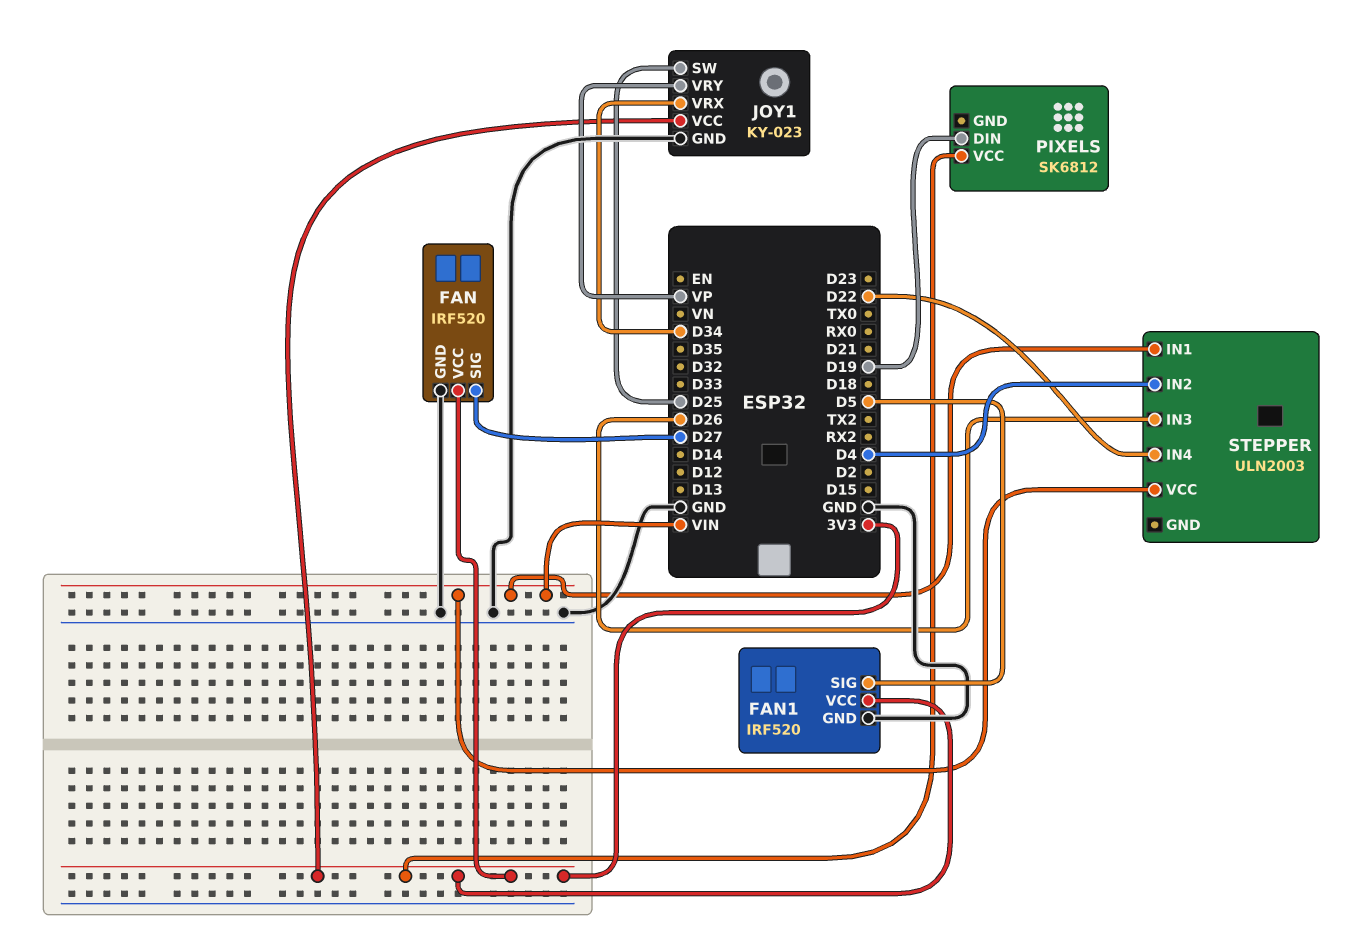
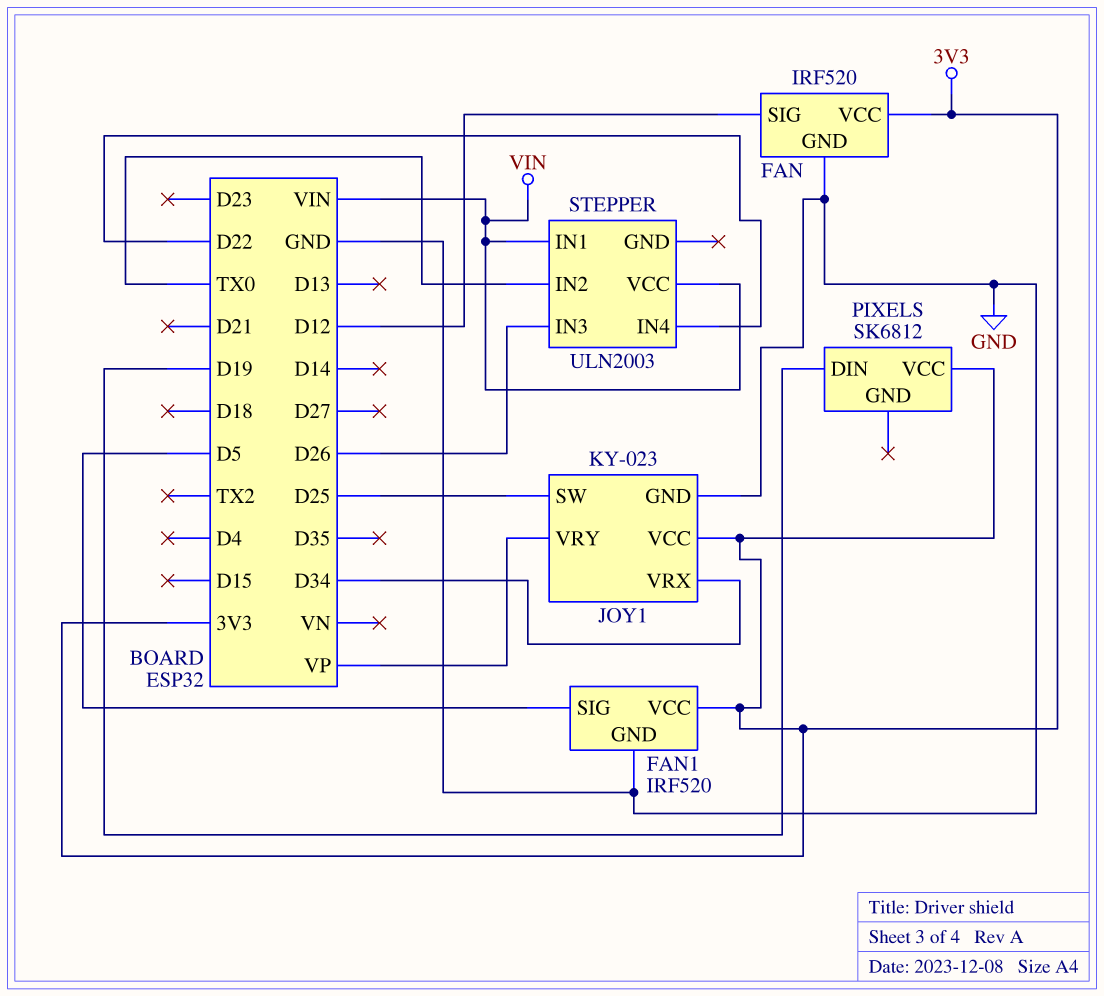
FAN pin SIG: D27 -> D12
STEPPER pin IN2: D4 -> TX0

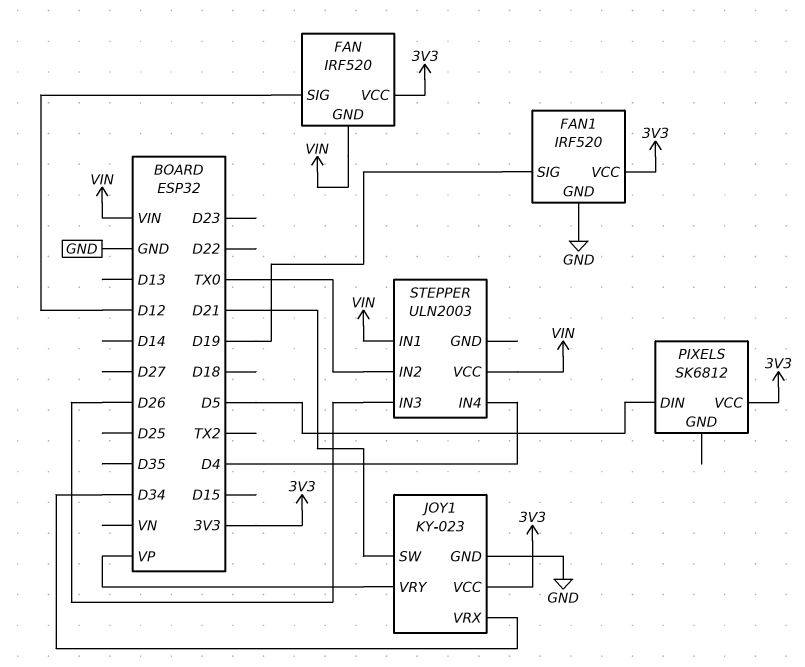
FAN pin GND: GND -> VIN
FAN1 pin SIG: D5 -> D19
JOY1 pin SW: D25 -> D21
PIXELS pin DIN: D19 -> D5
STEPPER pin IN4: D22 -> D4

